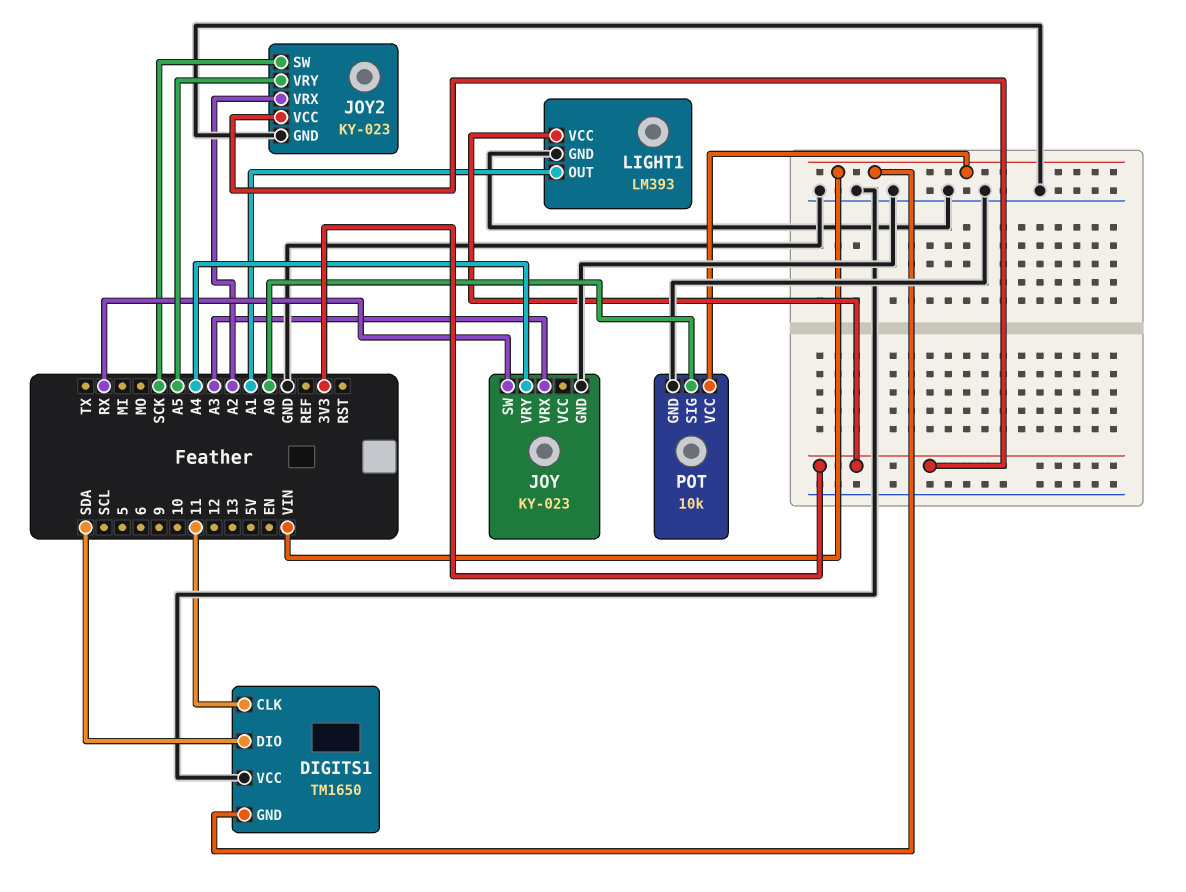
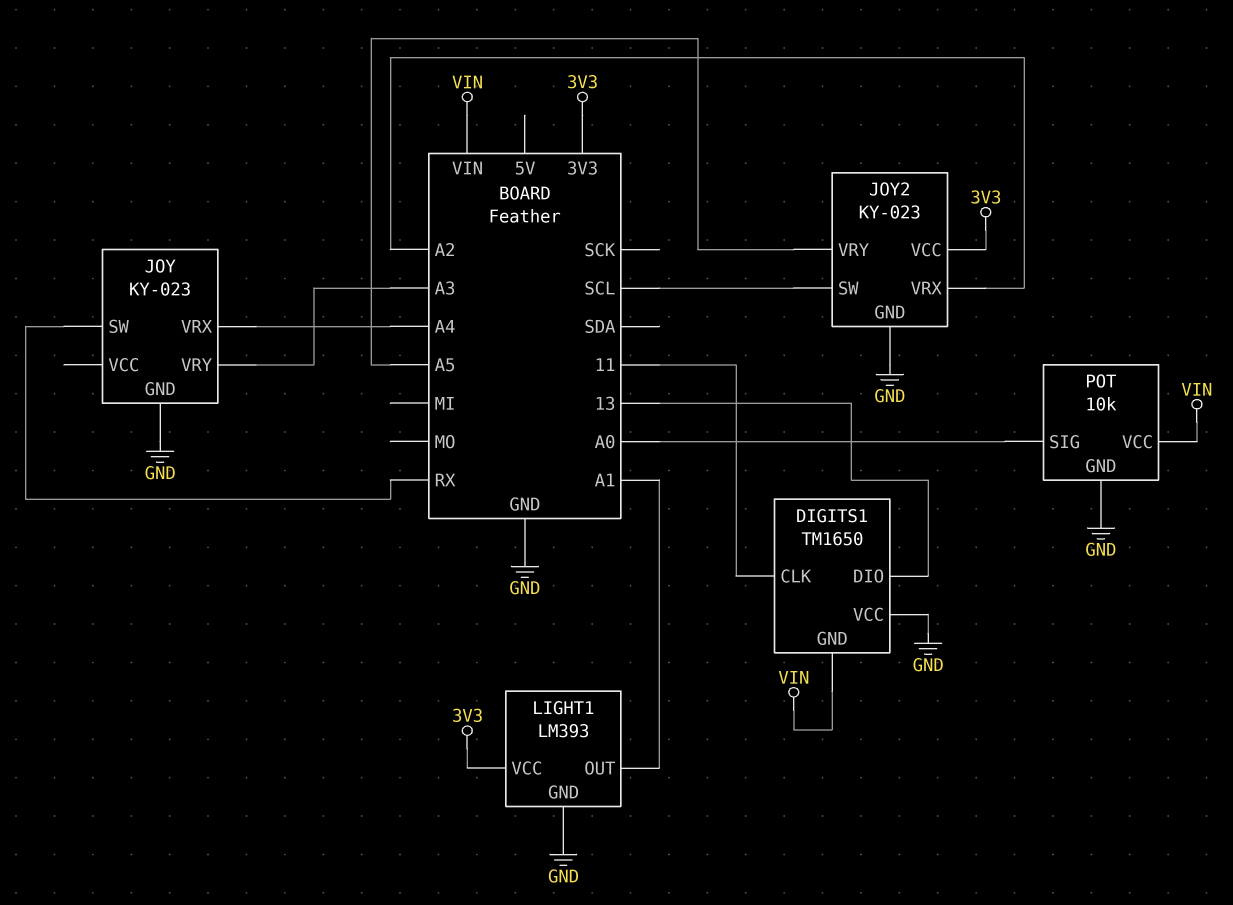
DIGITS1 pin DIO: SDA -> 13
JOY pin VRX: A3 -> A4
JOY pin VRY: A4 -> A3
JOY2 pin SW: SCK -> SCL

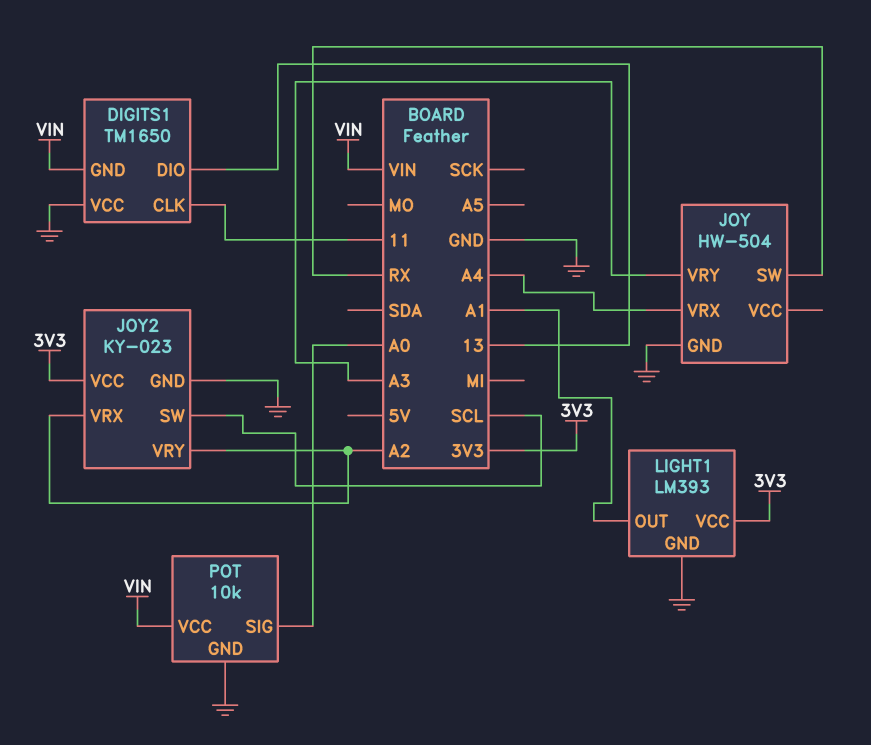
JOY: KY-023 -> HW-504
JOY2 pin VRY: A5 -> A2

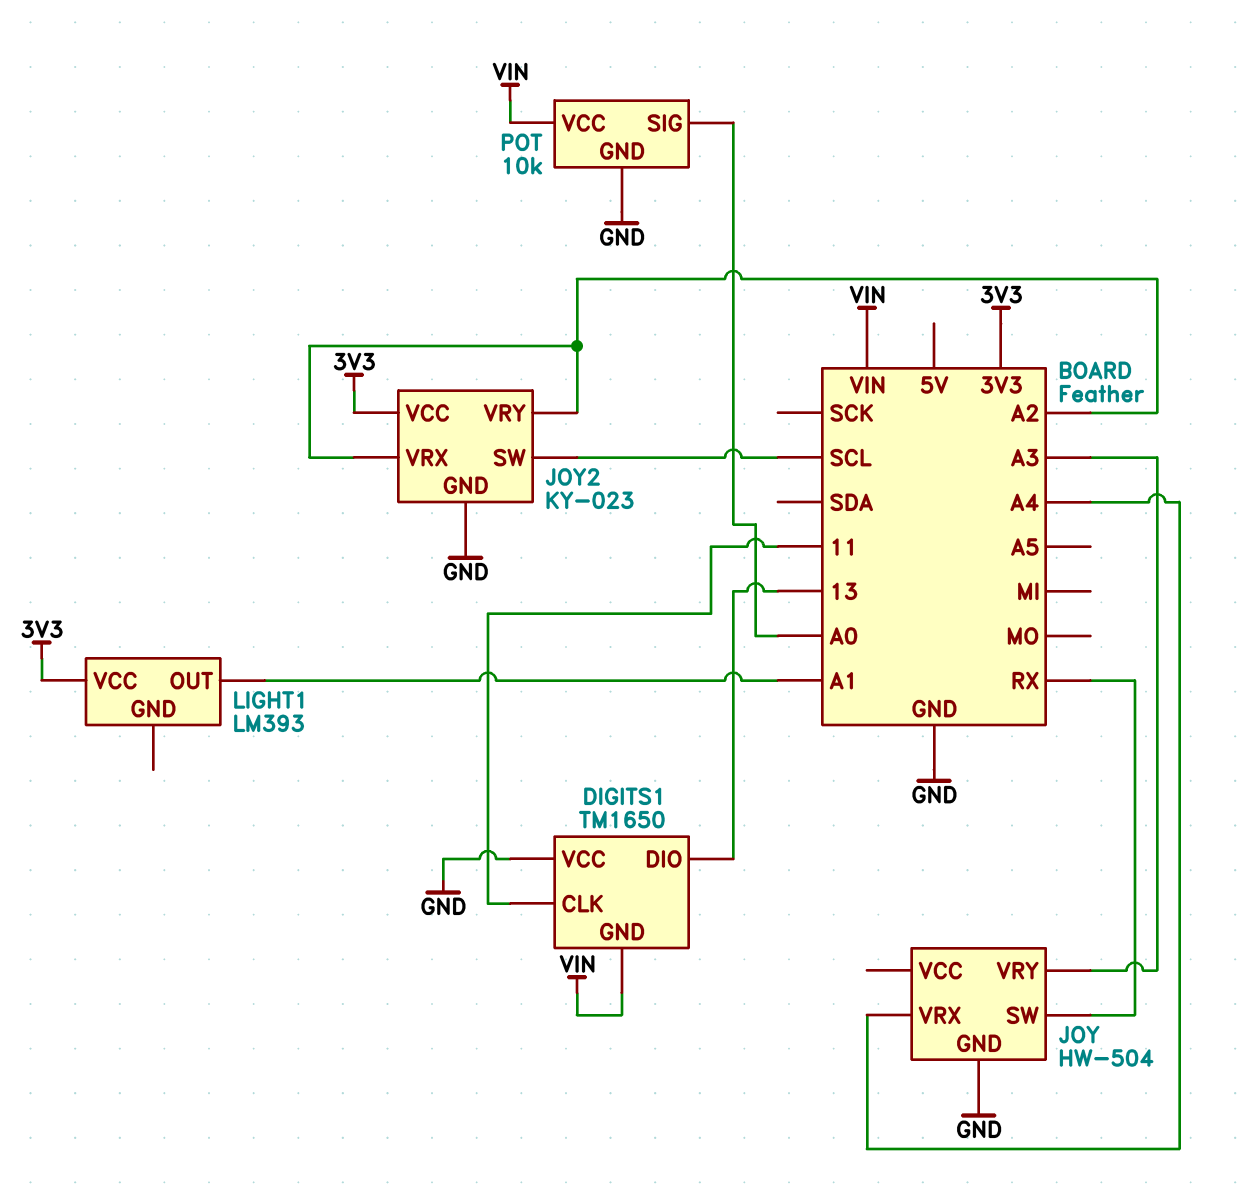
LIGHT1 pin GND: GND -> none

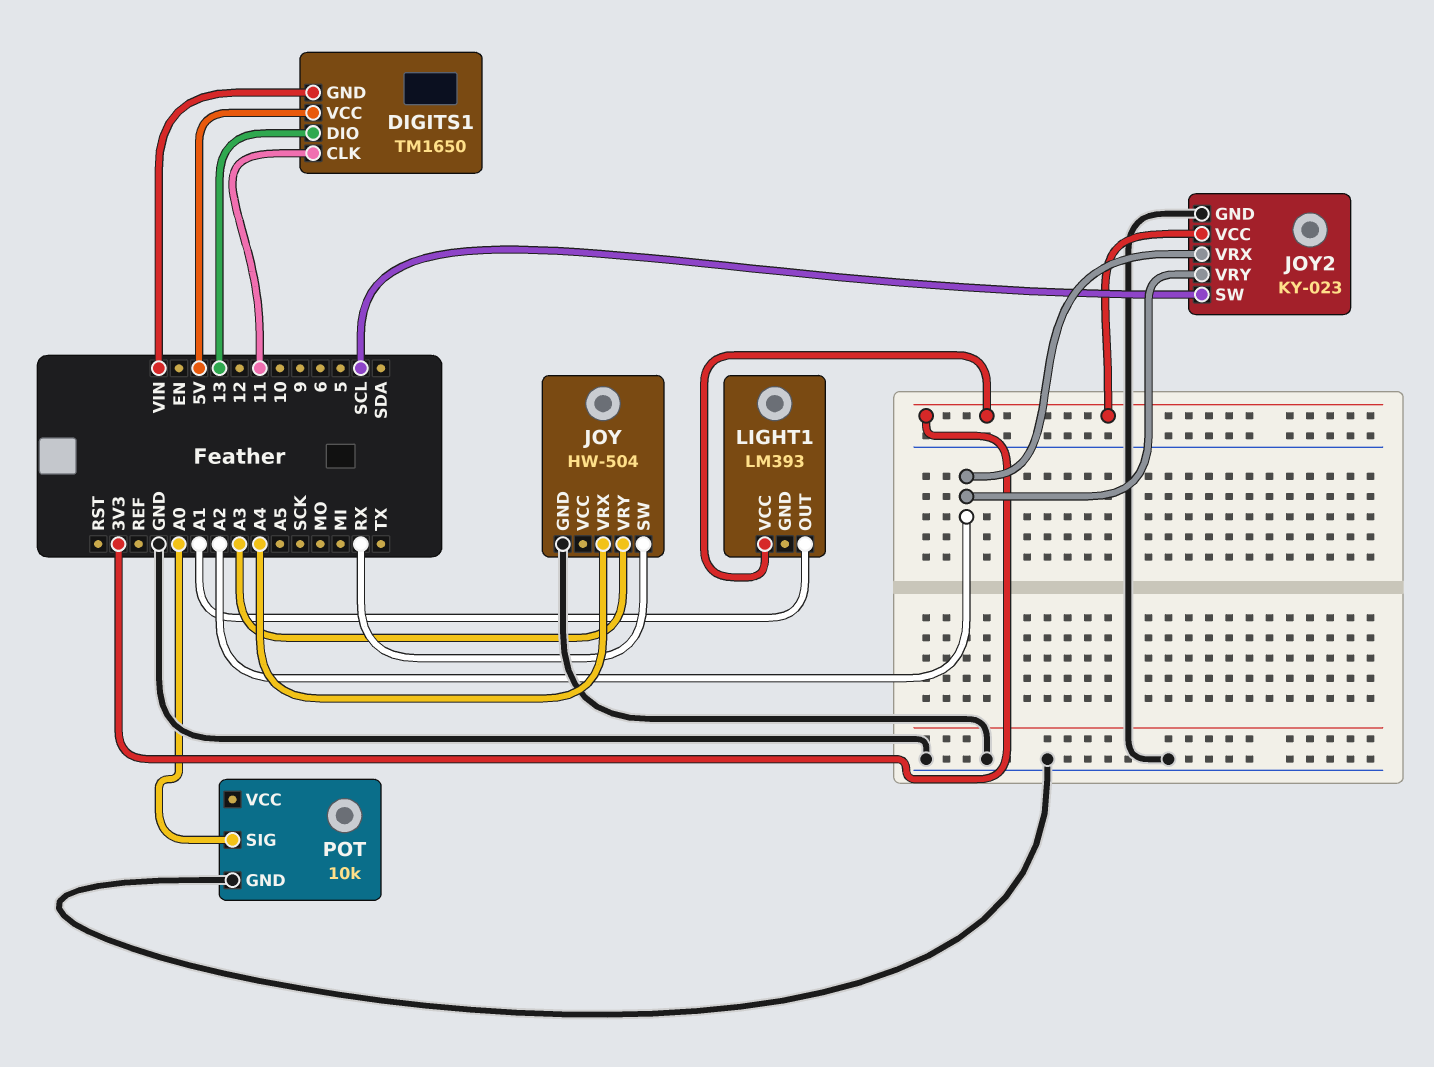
DIGITS1 pin VCC: GND -> 5V
POT pin VCC: VIN -> none

